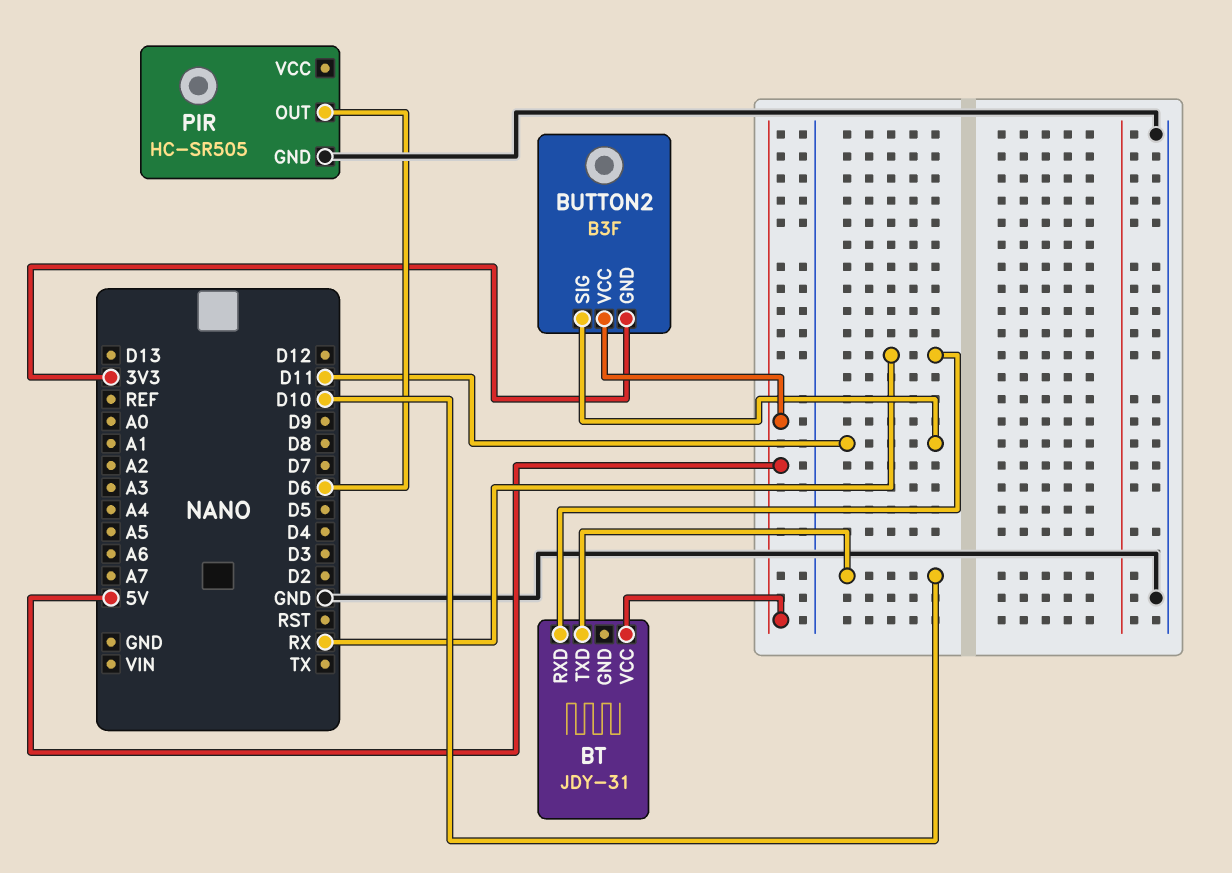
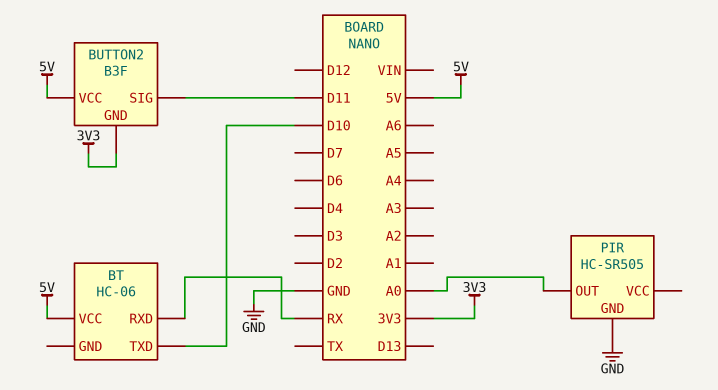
BT: JDY-31 -> HC-06
PIR pin OUT: D6 -> A0

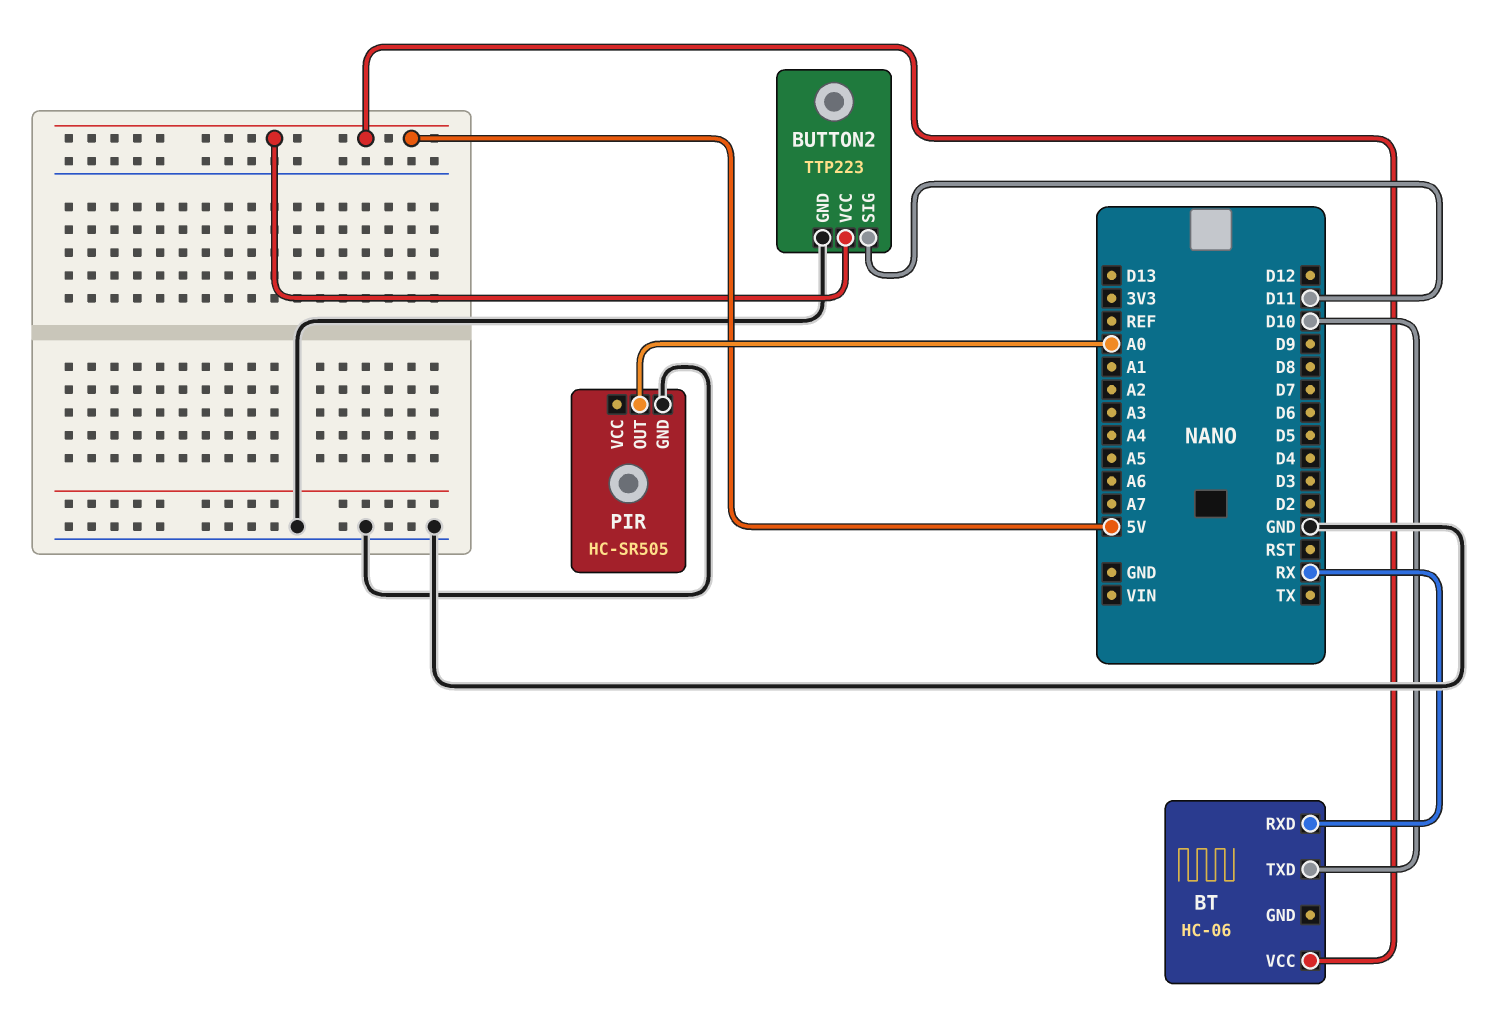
BUTTON2: B3F -> TTP223
BUTTON2 pin GND: 3V3 -> GND

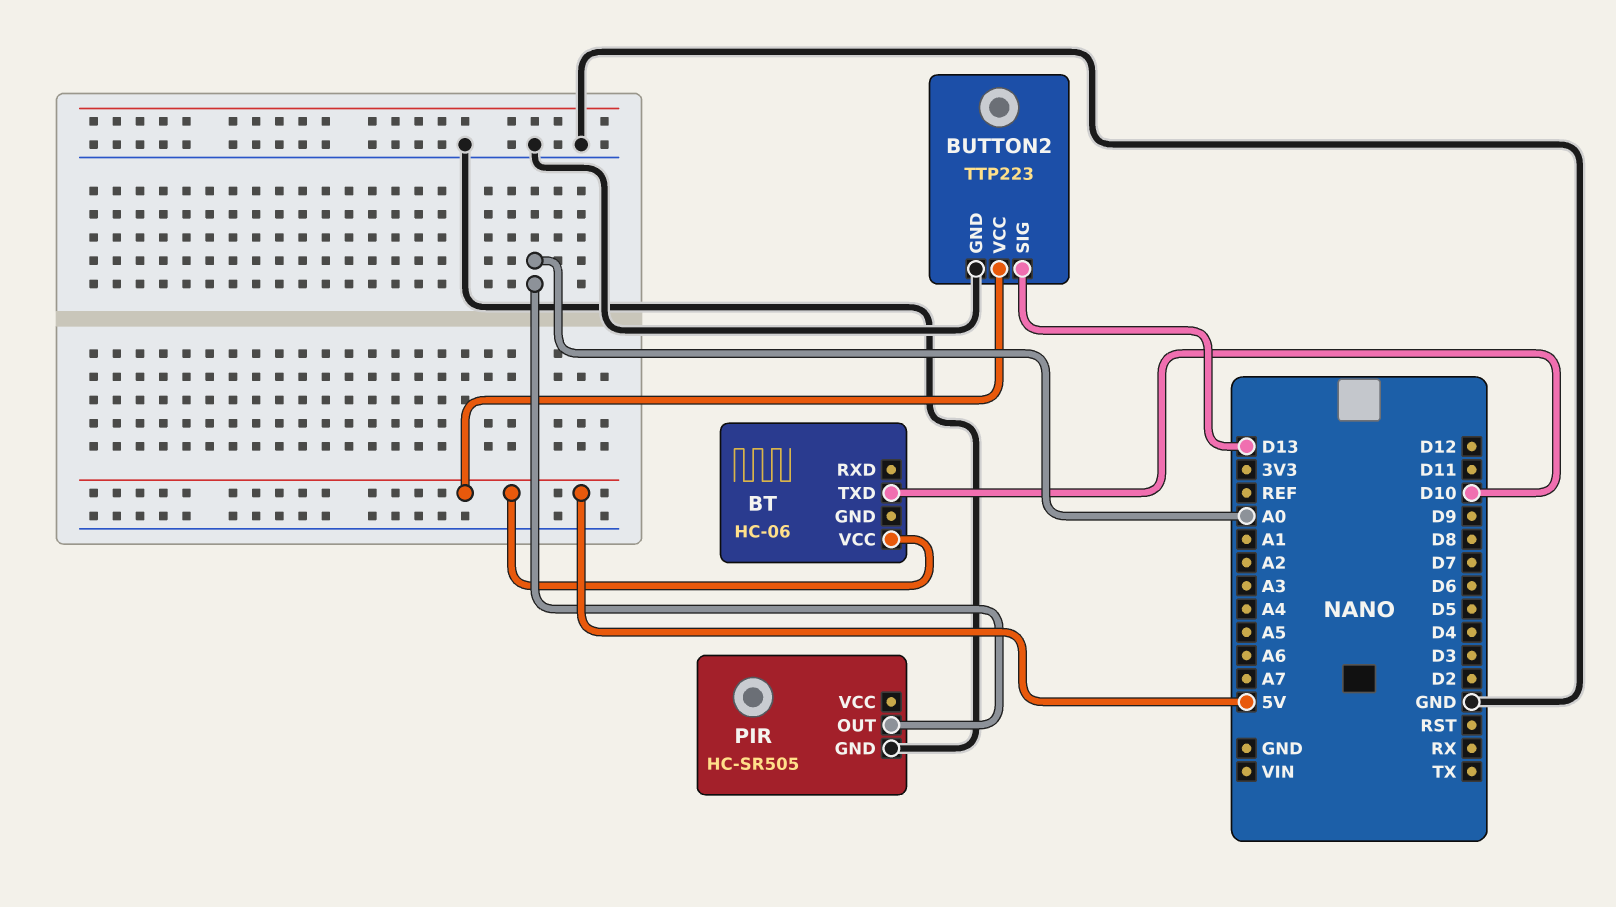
BT pin RXD: RX -> none
BUTTON2 pin SIG: D11 -> D13

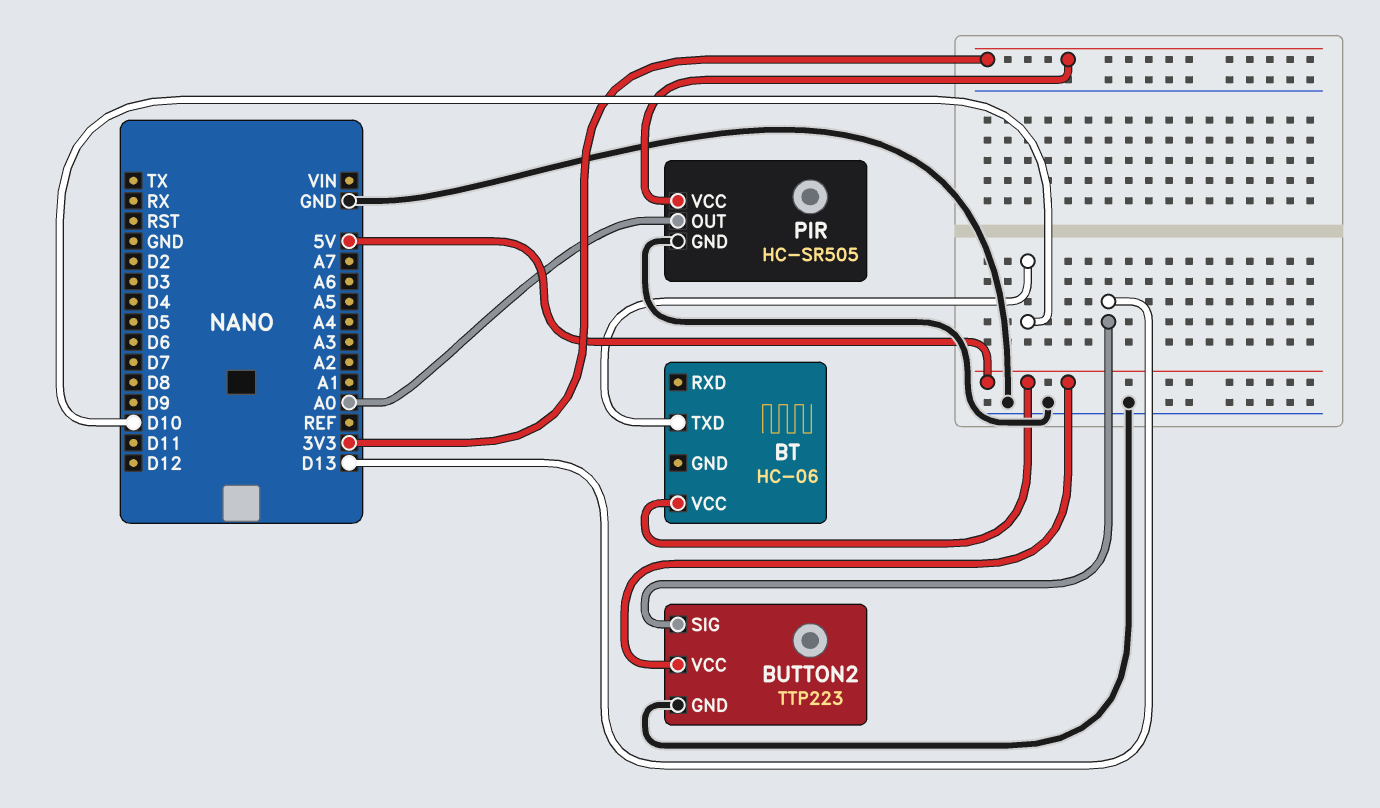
PIR pin VCC: none -> 3V3

